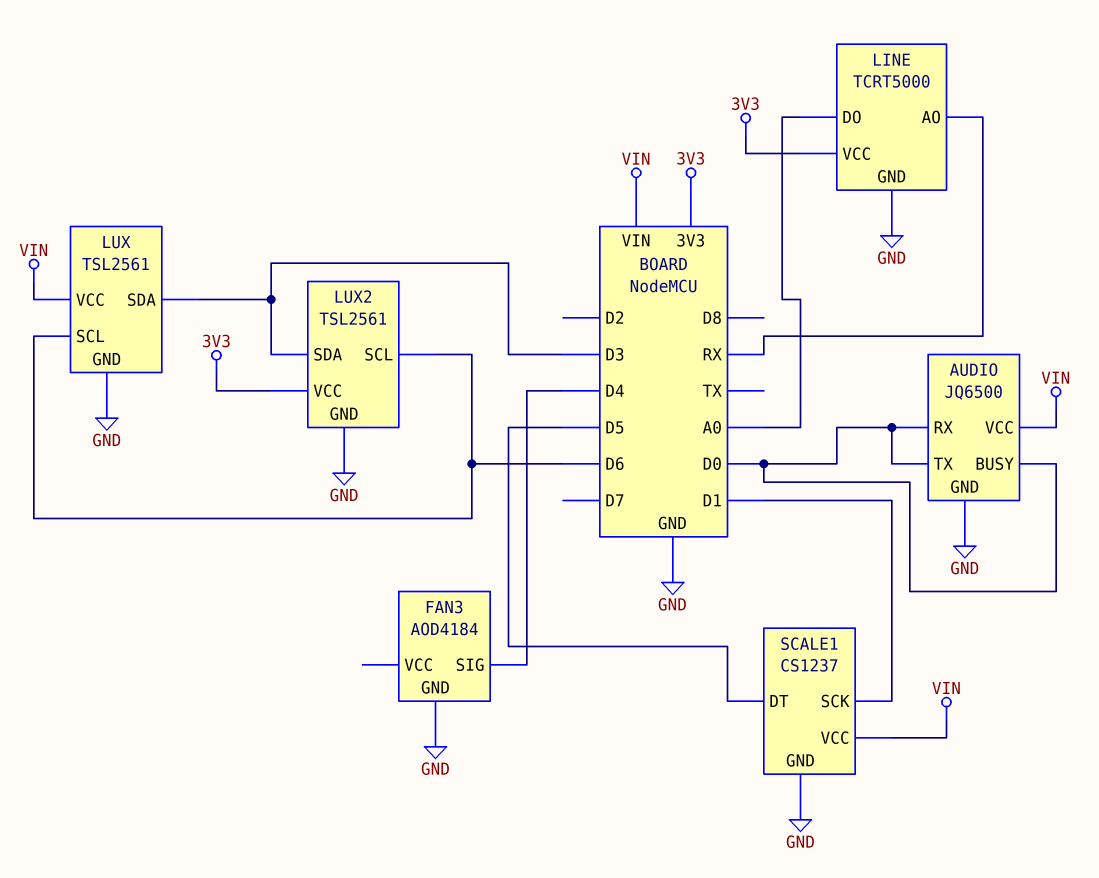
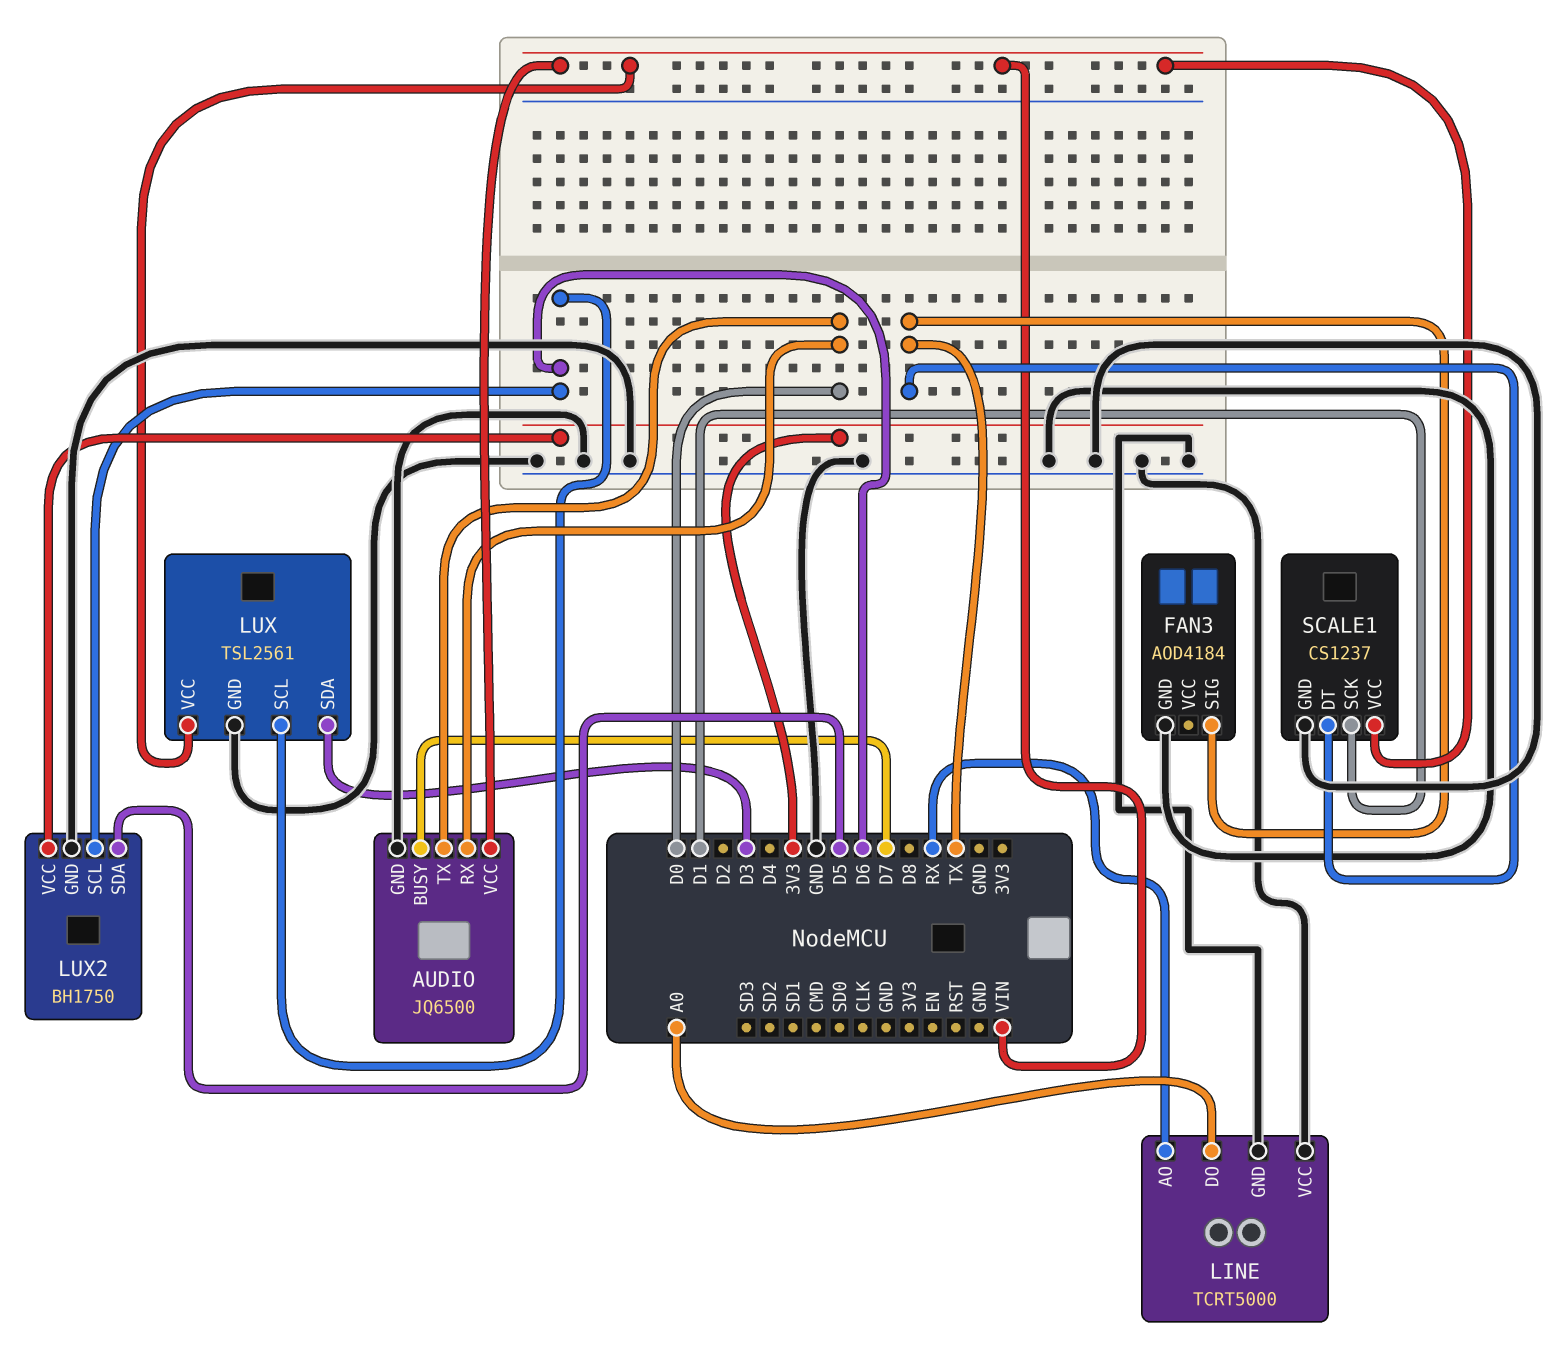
AUDIO pin BUSY: D0 -> D7
FAN3 pin SIG: D4 -> TX
LINE pin VCC: 3V3 -> GND
LUX2: TSL2561 -> BH1750
LUX2 pin SDA: D3 -> D5
SCALE1 pin DT: D5 -> TX

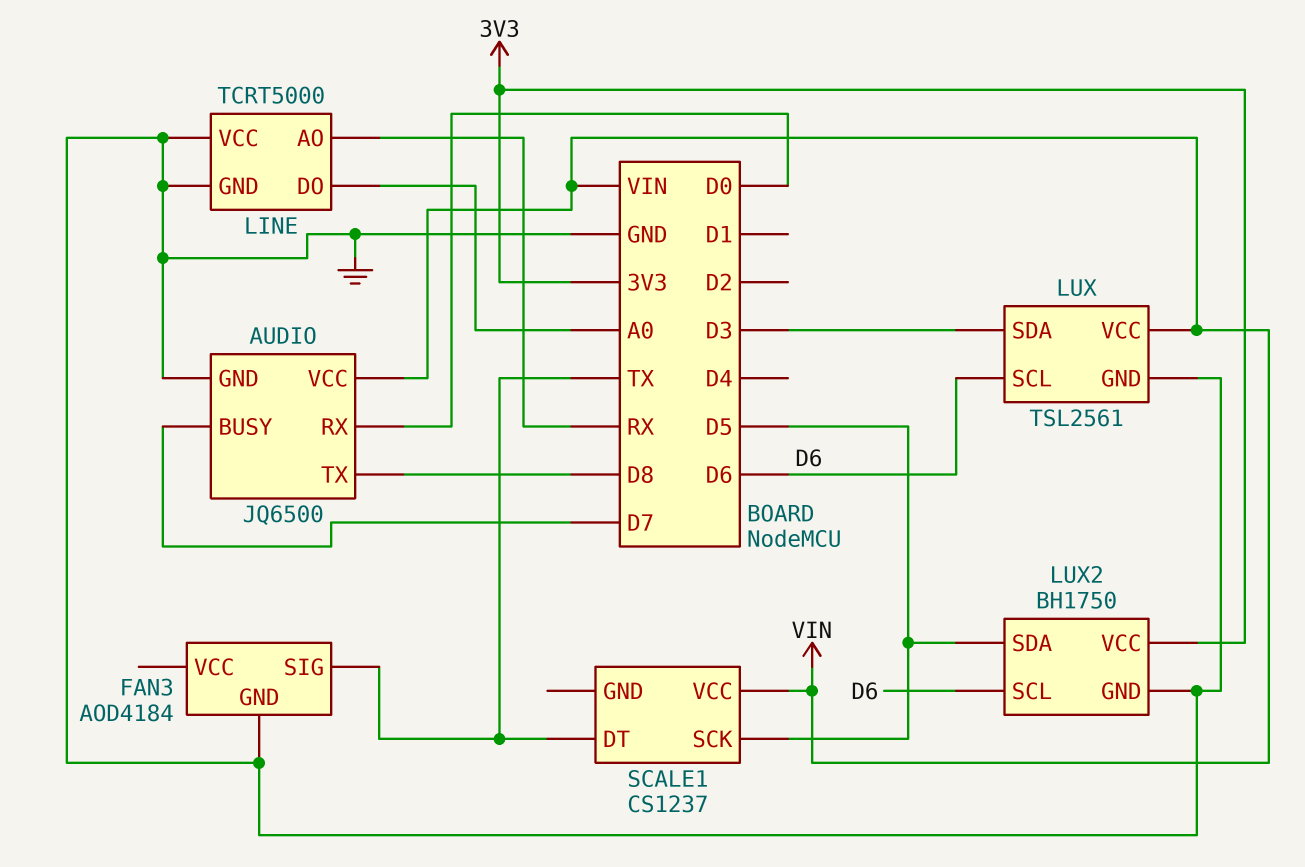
AUDIO pin TX: D0 -> D8
SCALE1 pin GND: GND -> none
SCALE1 pin SCK: D1 -> D5

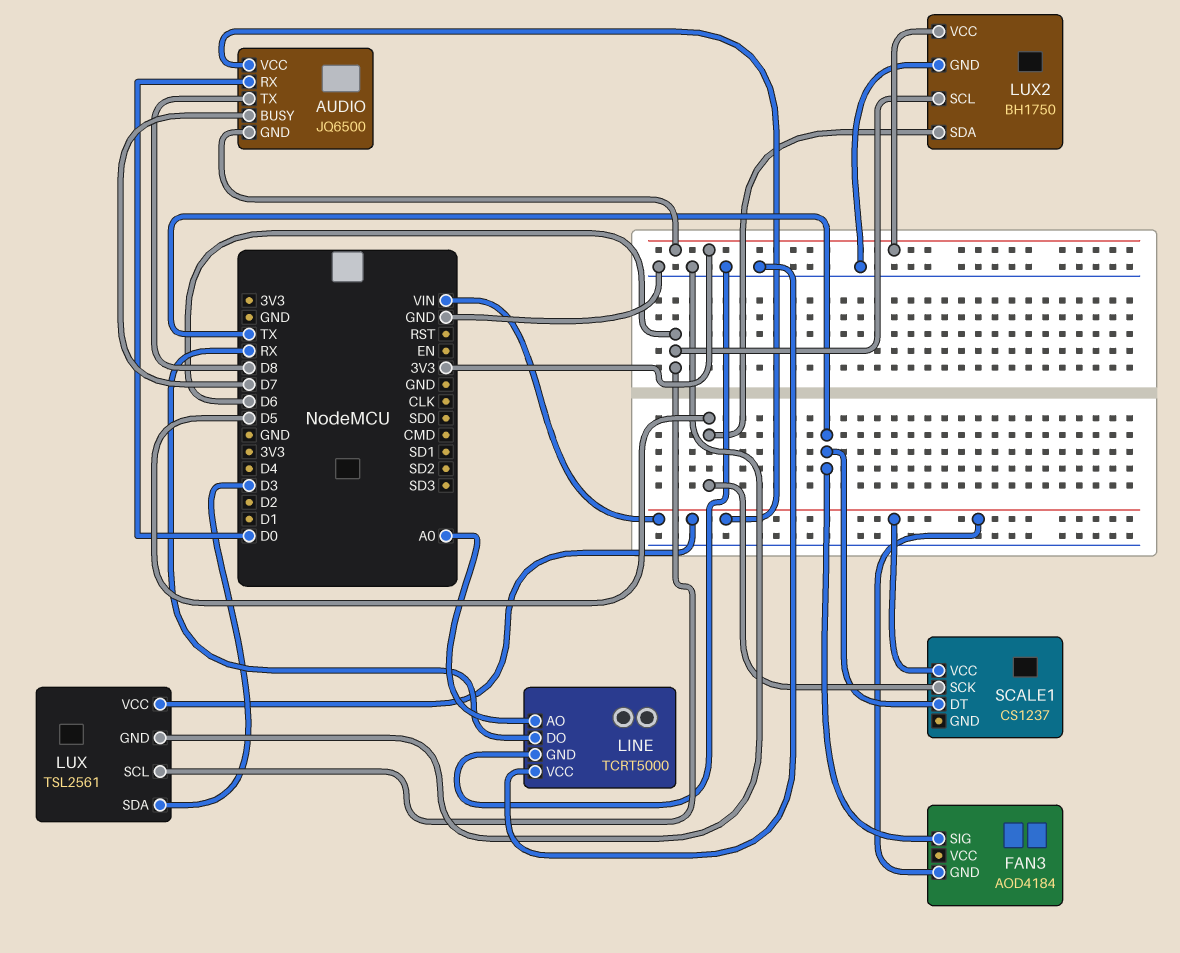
AUDIO pin GND: GND -> 3V3
FAN3 pin GND: GND -> VIN
LINE pin AO: RX -> A0
LINE pin DO: A0 -> RX

